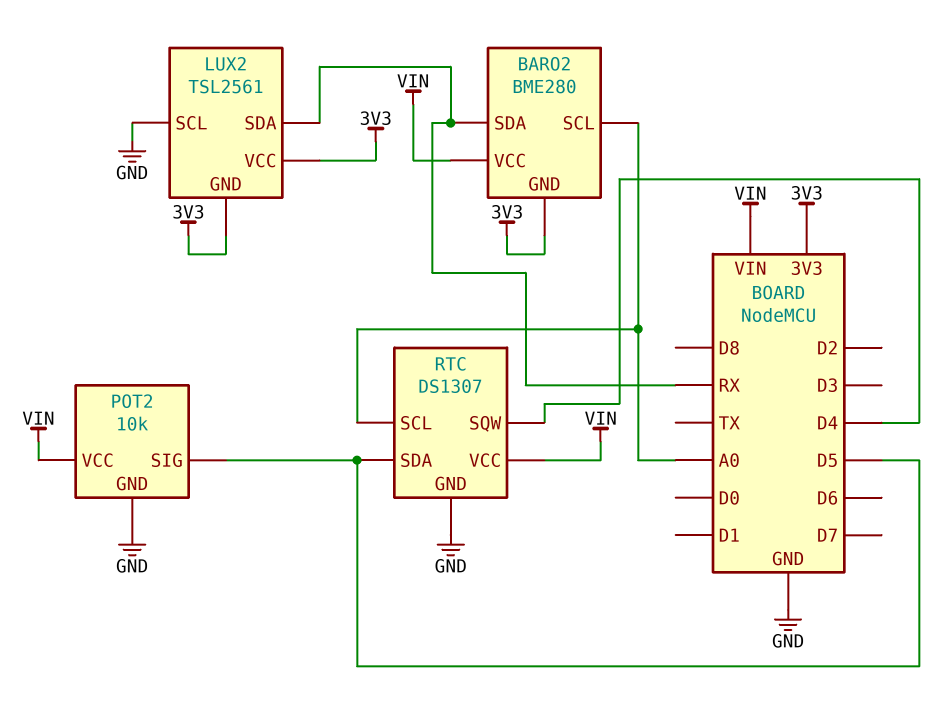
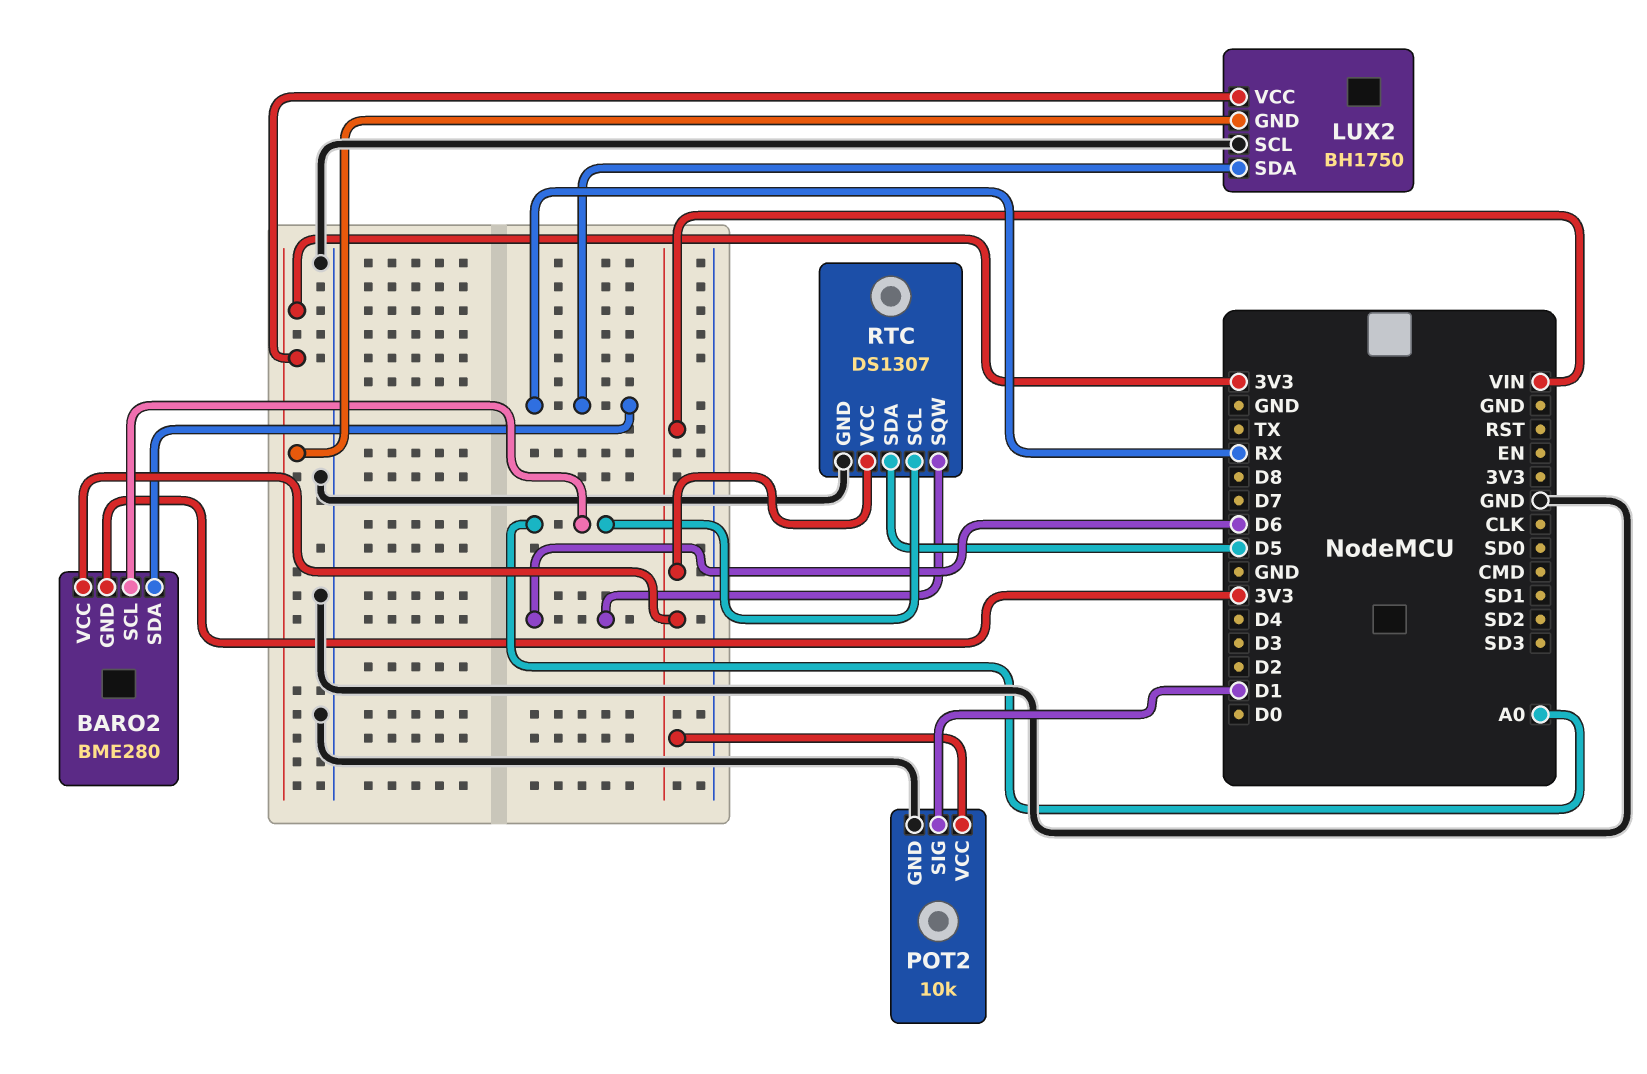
LUX2: TSL2561 -> BH1750
POT2 pin SIG: D5 -> D1
RTC pin SQW: D4 -> D6

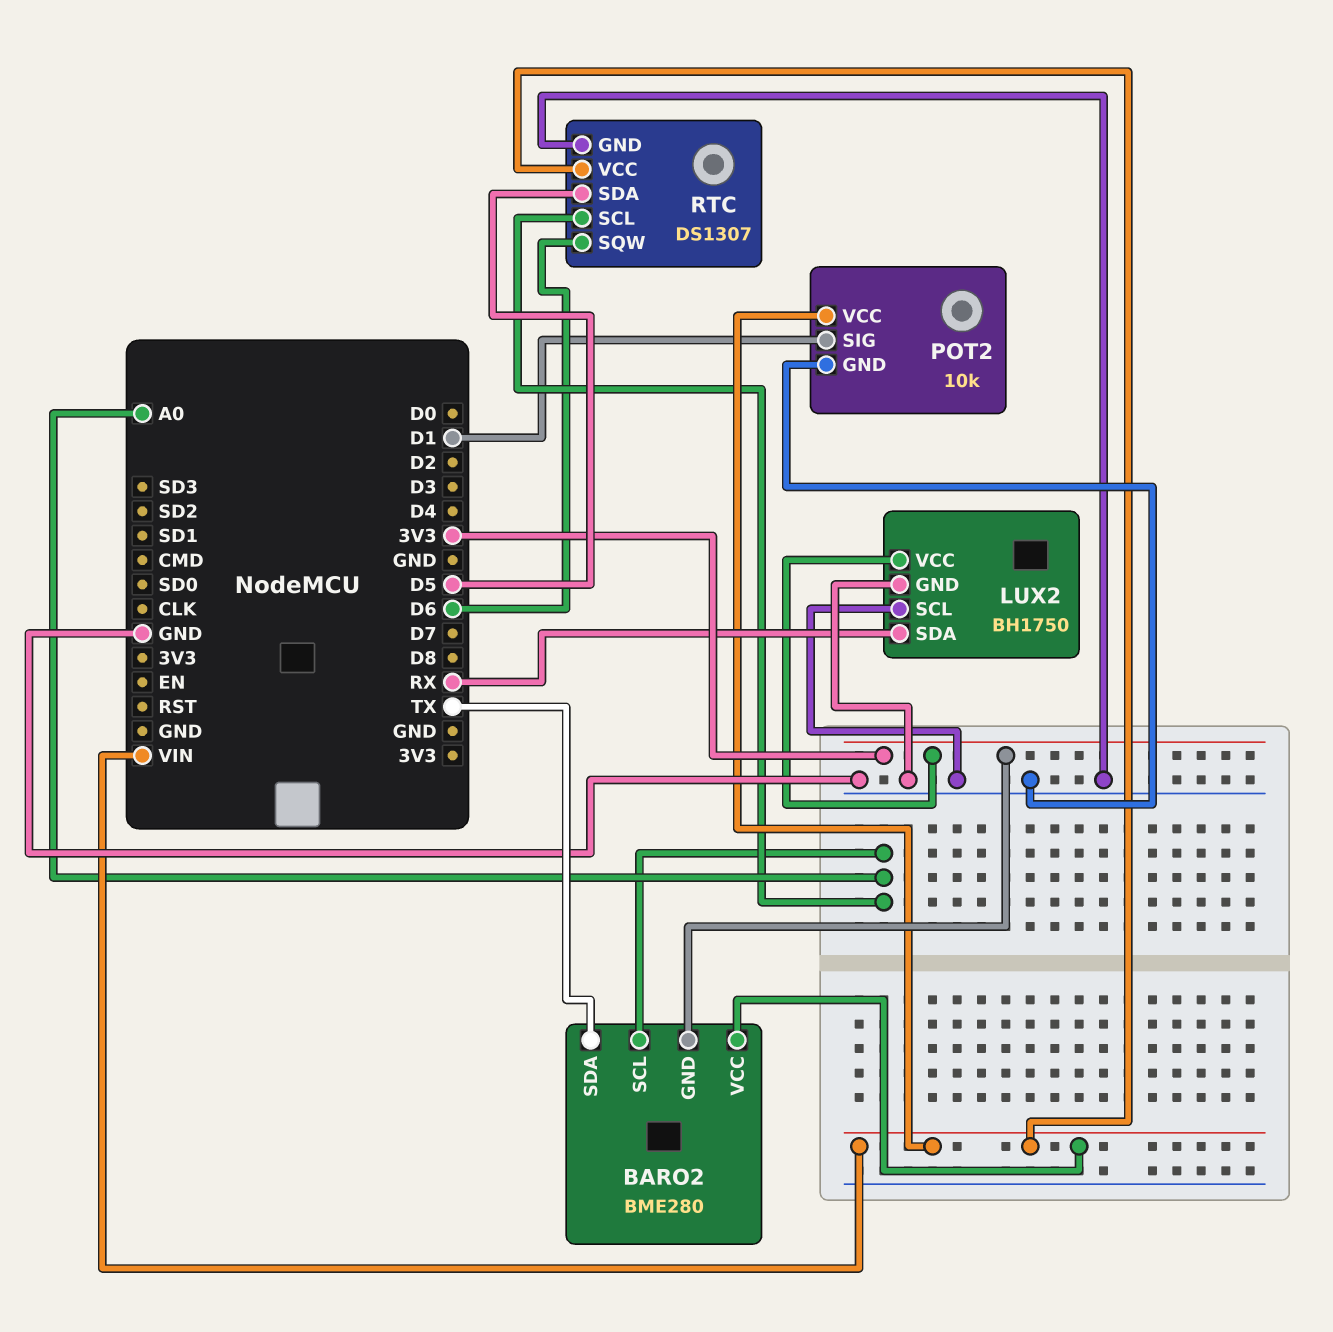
BARO2 pin SDA: RX -> TX
LUX2 pin GND: 3V3 -> GND

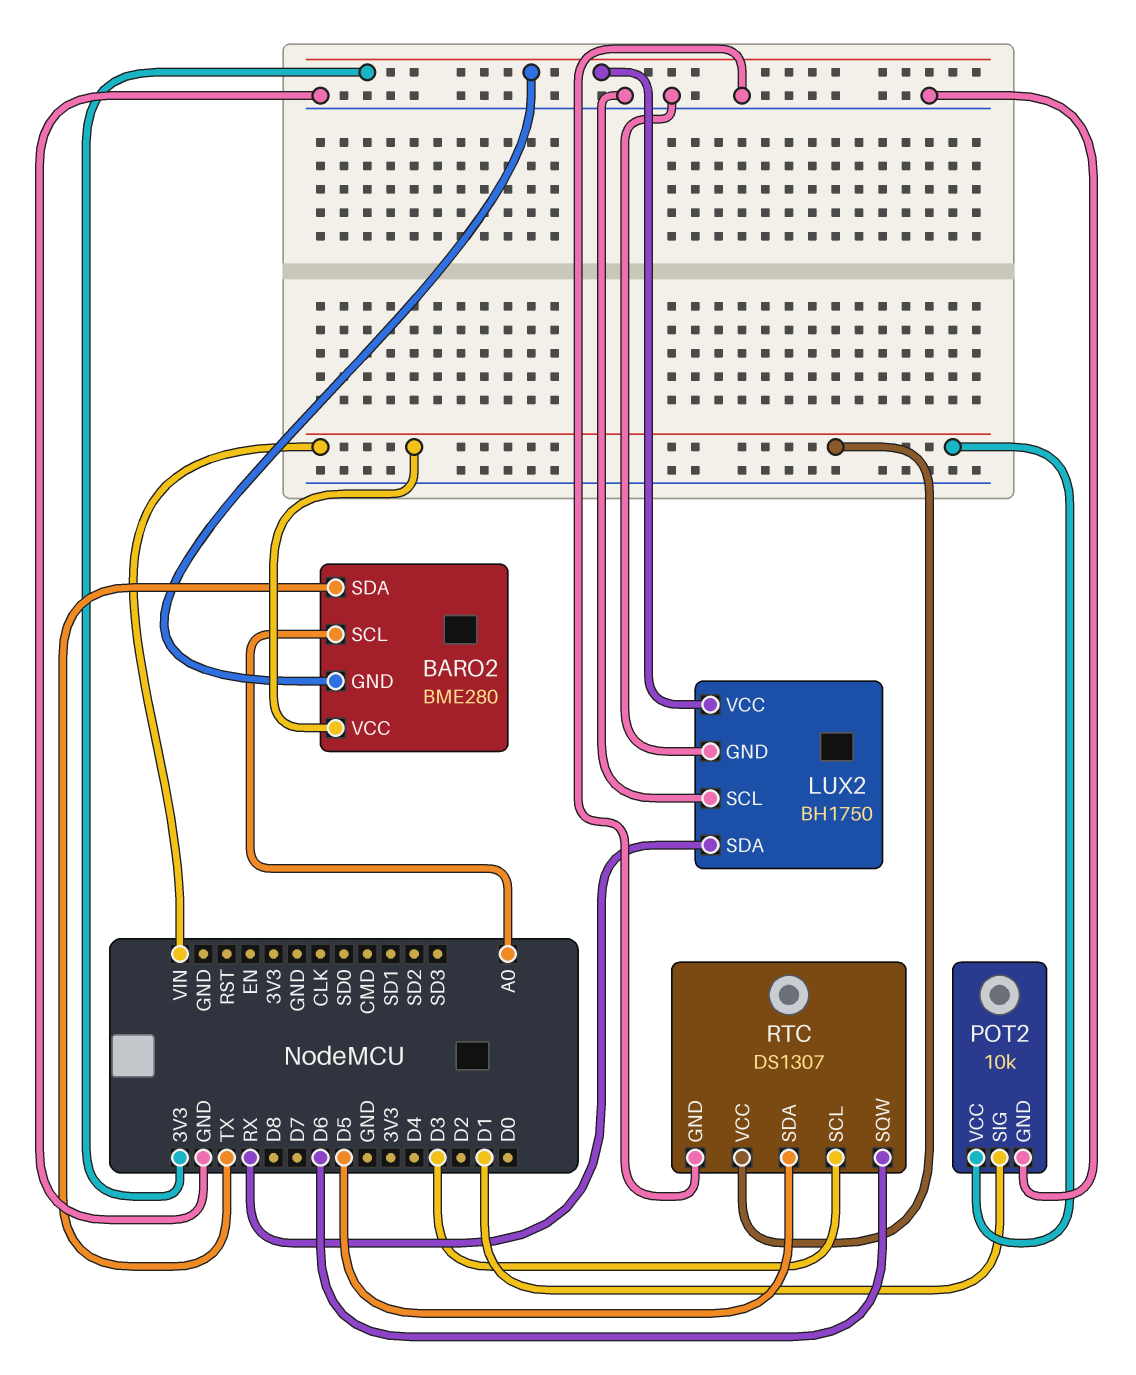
RTC pin SCL: A0 -> D3

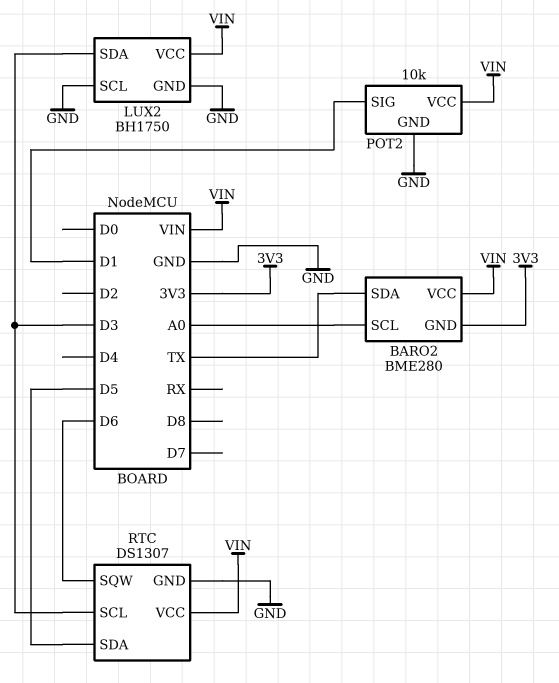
LUX2 pin SDA: RX -> D3
LUX2 pin VCC: 3V3 -> VIN

